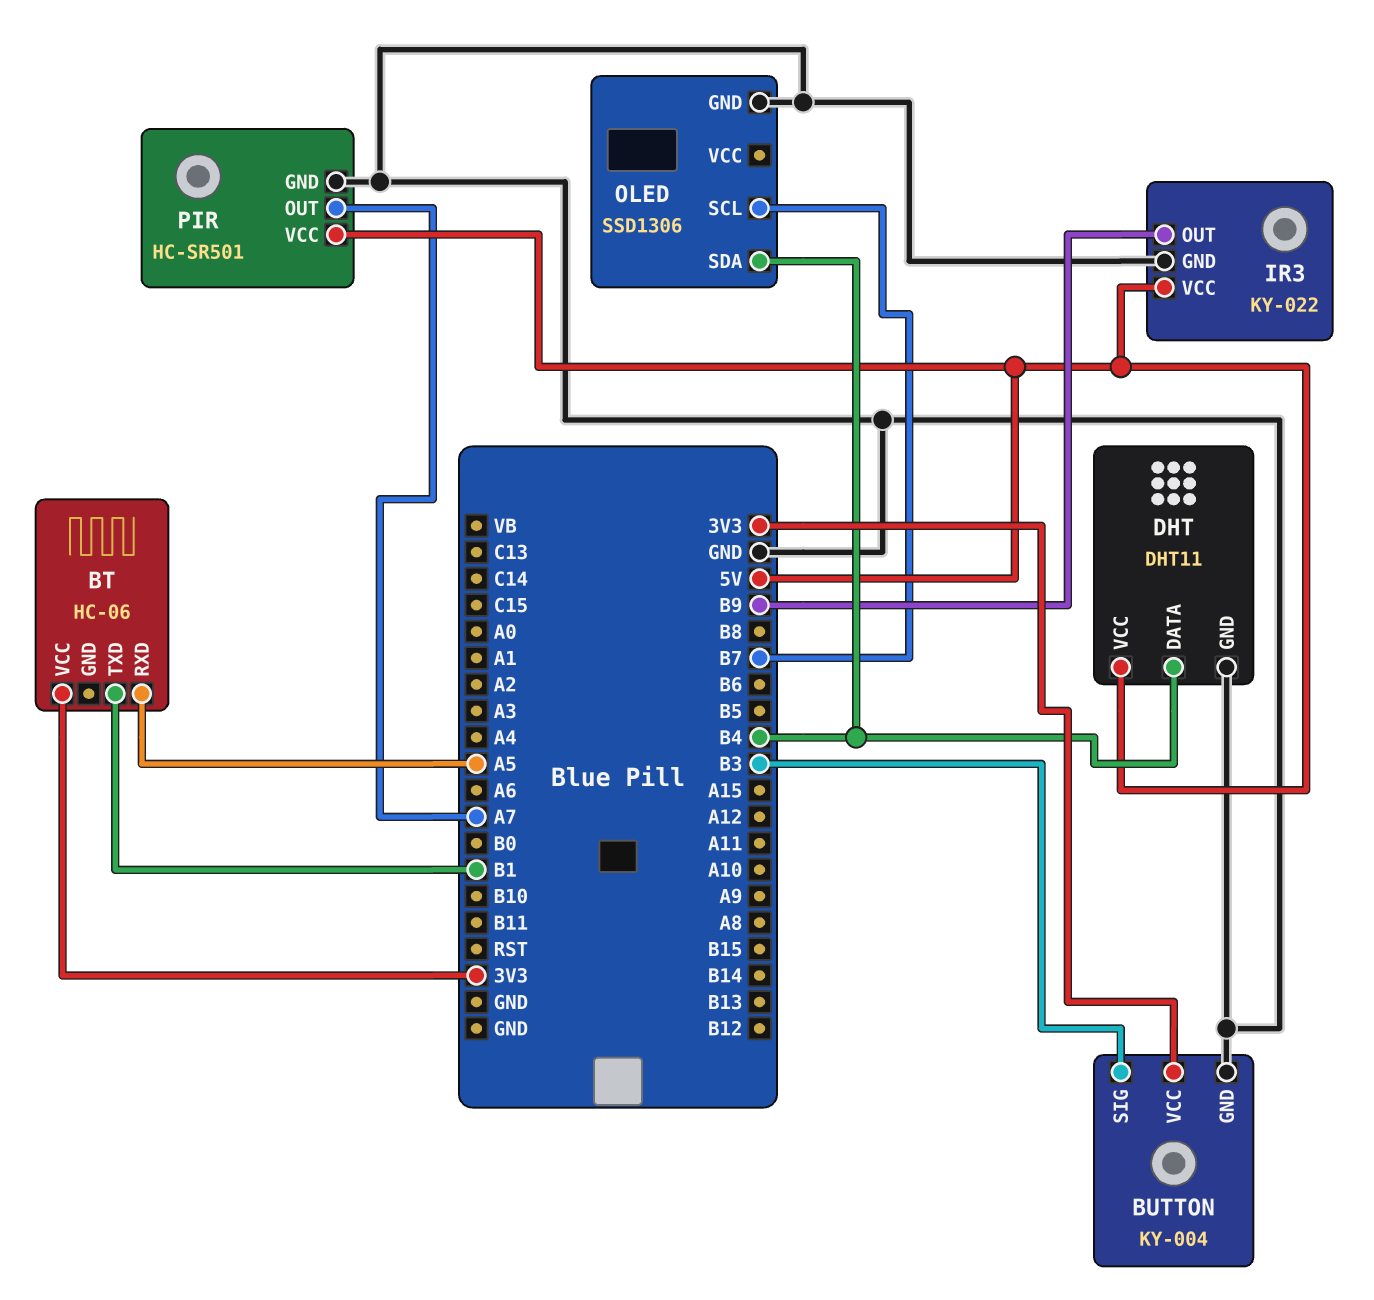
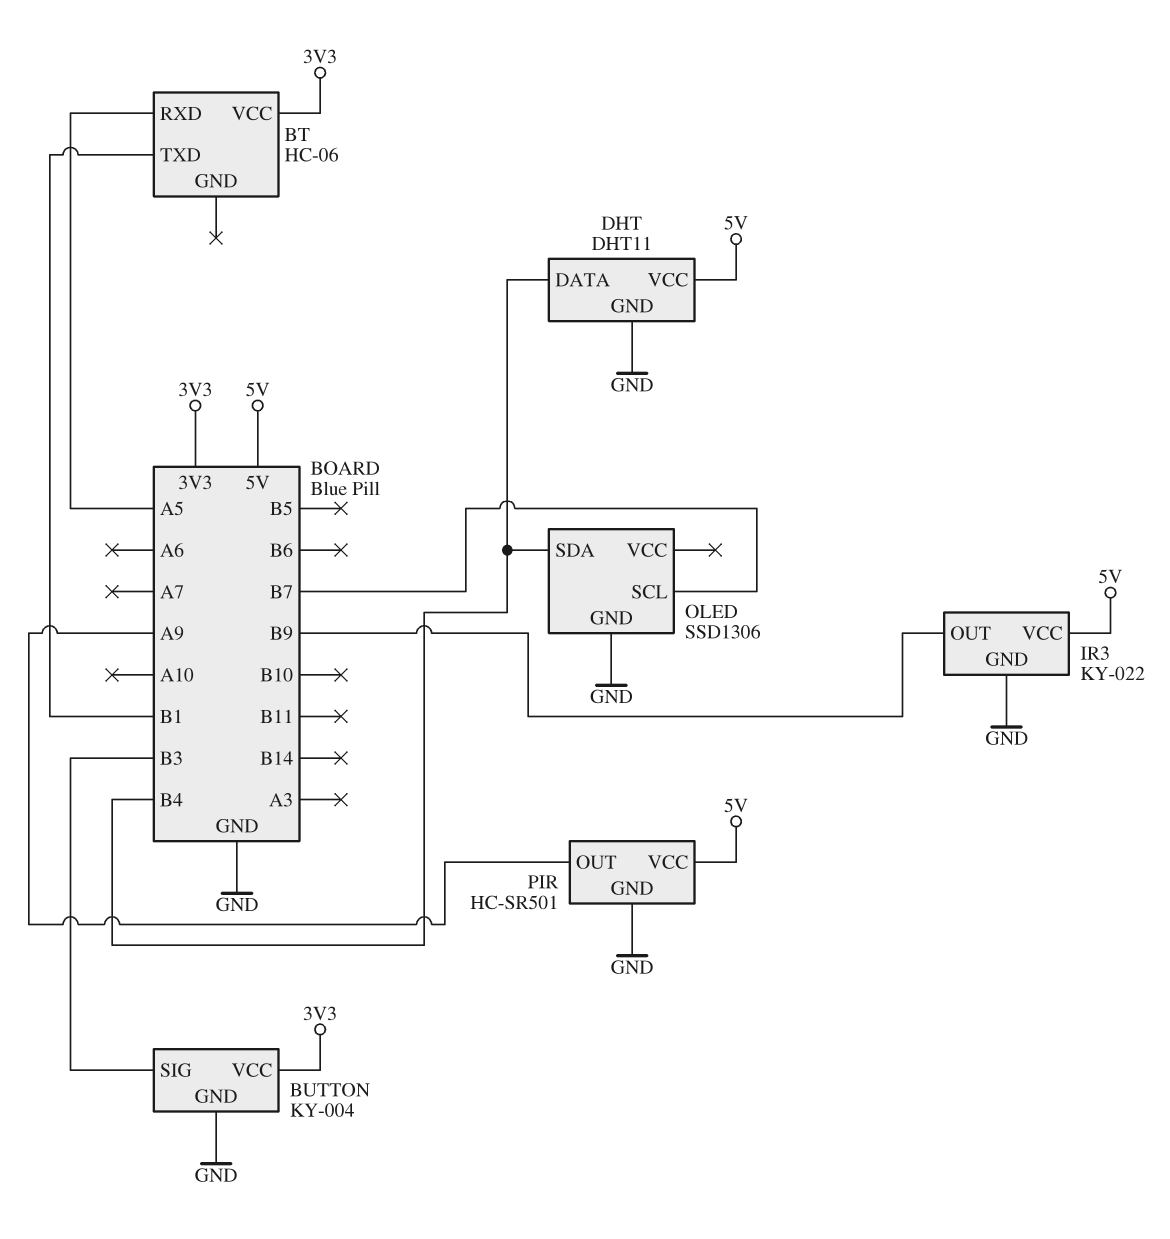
PIR pin OUT: A7 -> A9

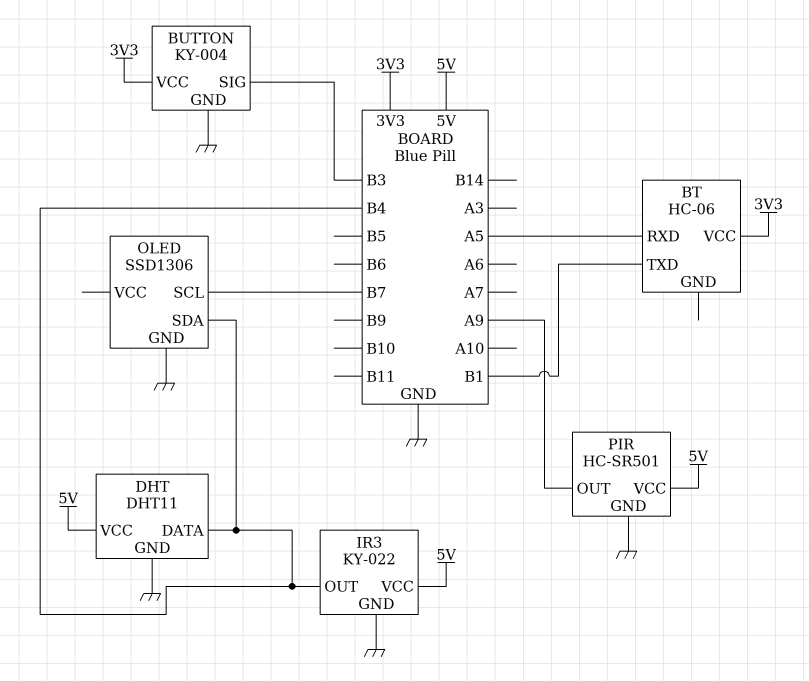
IR3 pin OUT: B9 -> B4

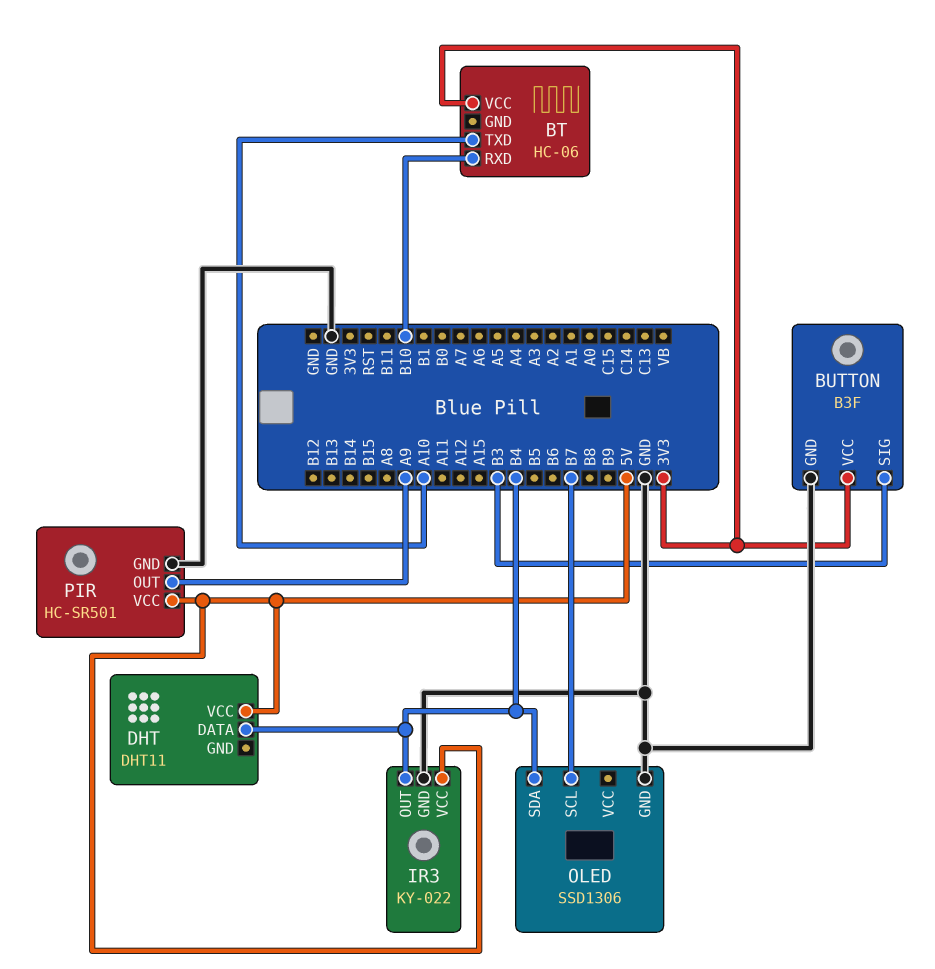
BT pin RXD: A5 -> B10
BT pin TXD: B1 -> A10
BUTTON: KY-004 -> B3F
DHT pin GND: GND -> none

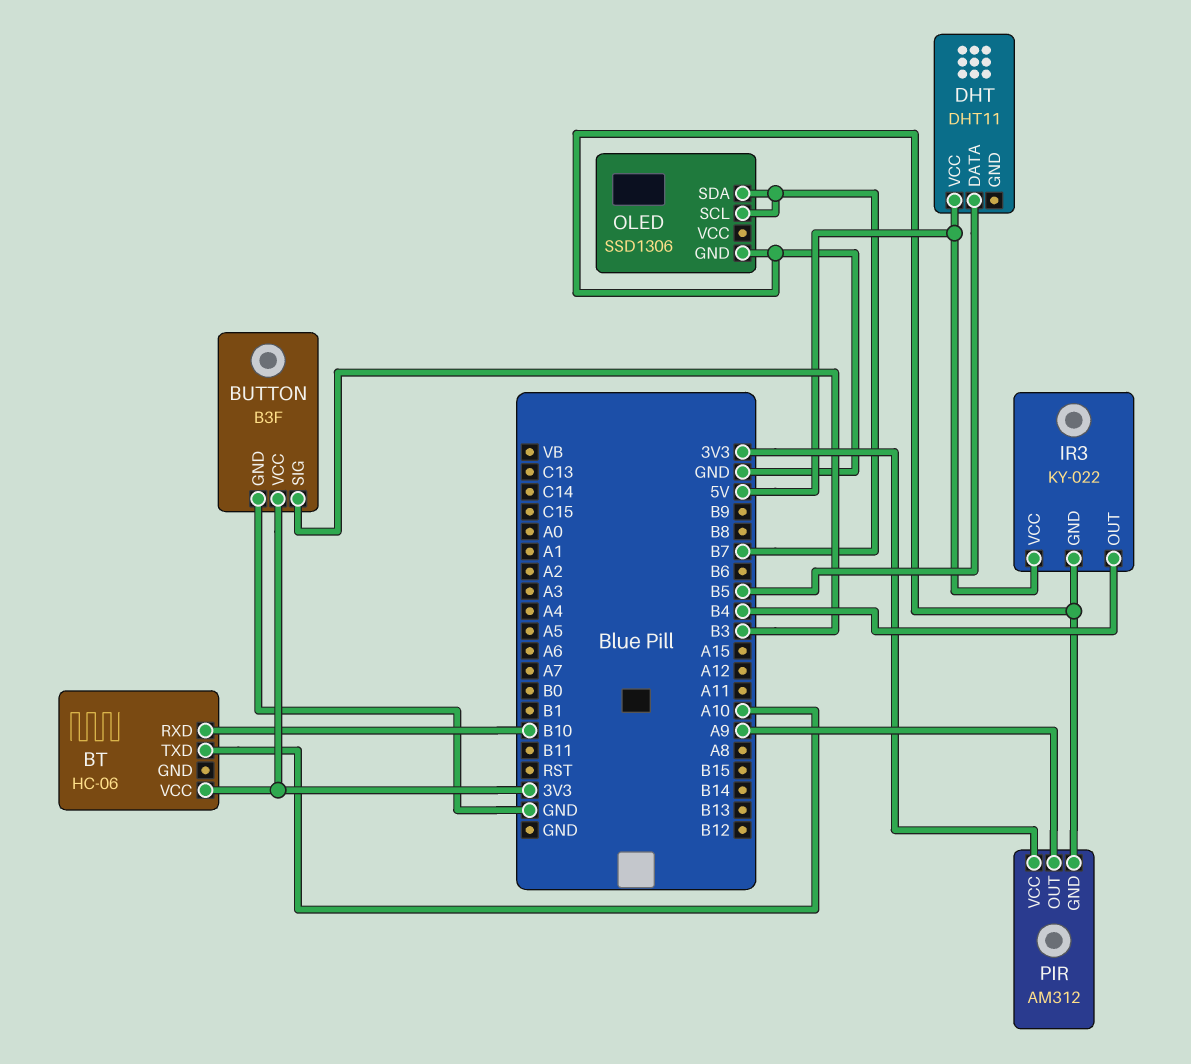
DHT pin DATA: B4 -> B5
OLED pin SDA: B4 -> B7
PIR: HC-SR501 -> AM312
PIR pin VCC: 5V -> 3V3

